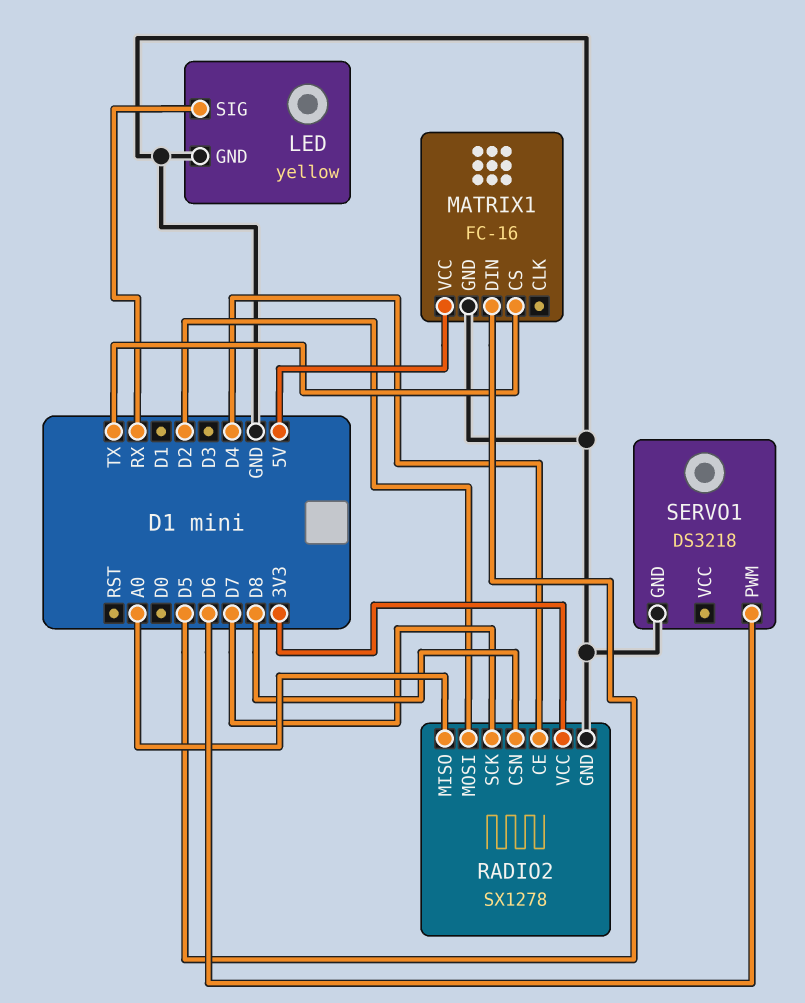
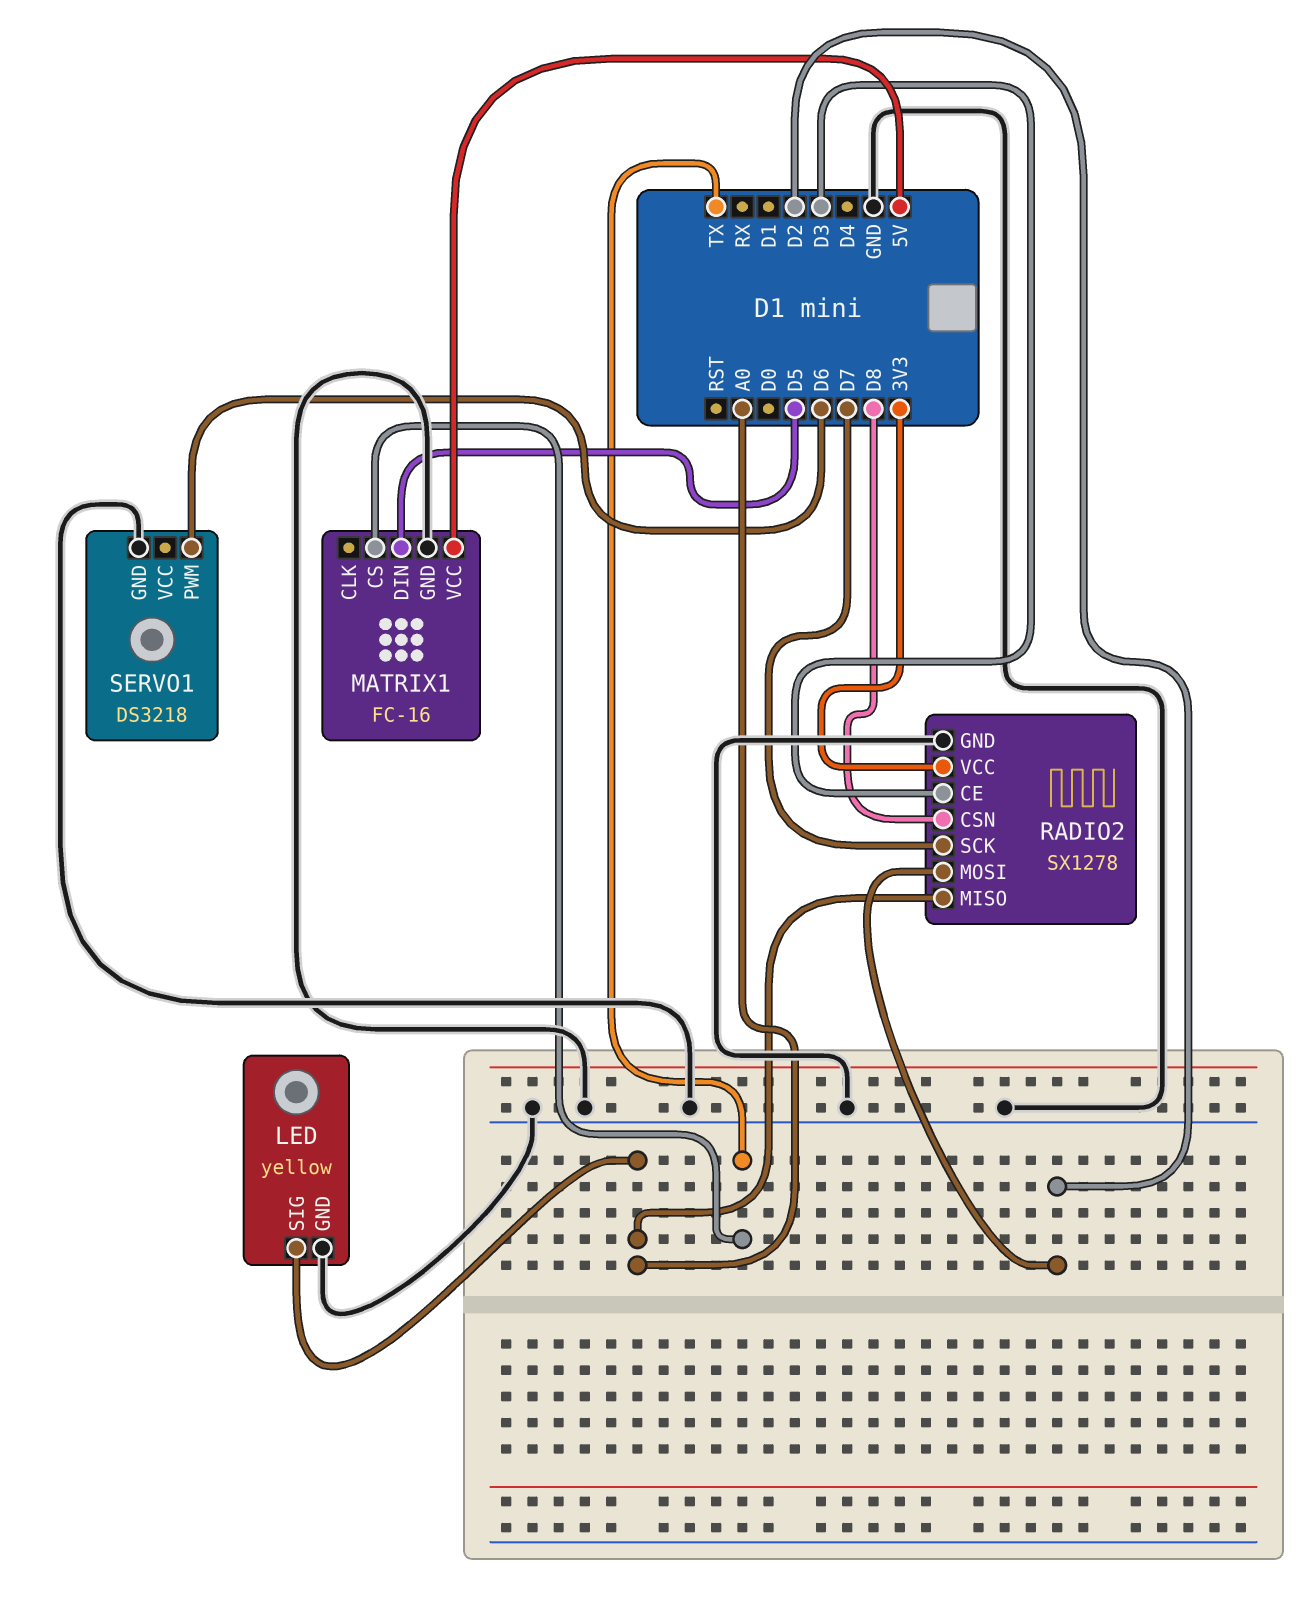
LED pin SIG: RX -> A0
RADIO2 pin CE: D4 -> D3

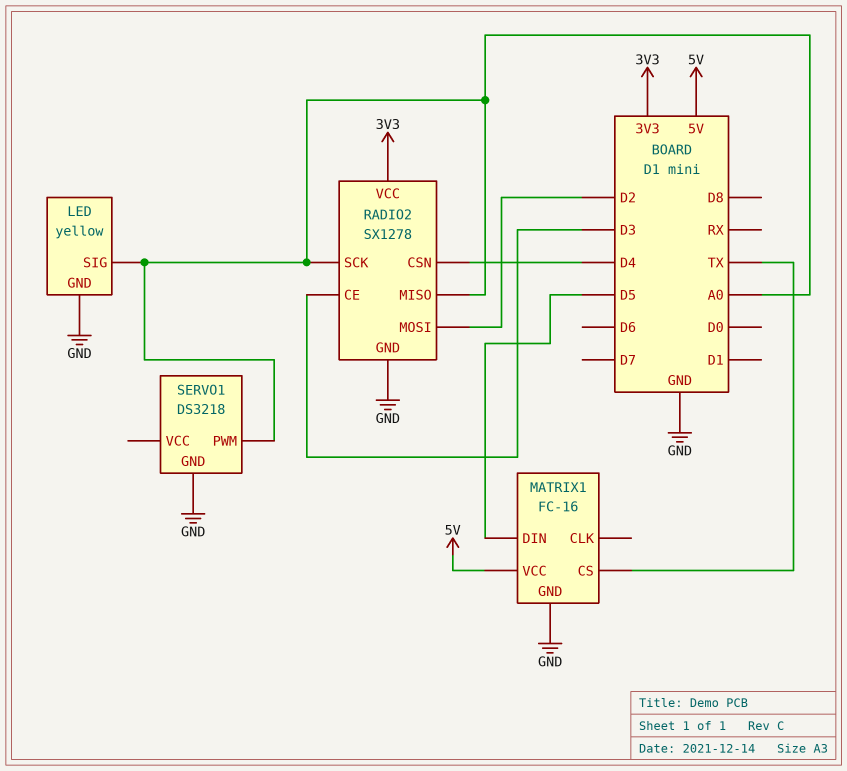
RADIO2 pin CSN: D8 -> D4
RADIO2 pin SCK: D7 -> A0
SERVO1 pin PWM: D6 -> A0

